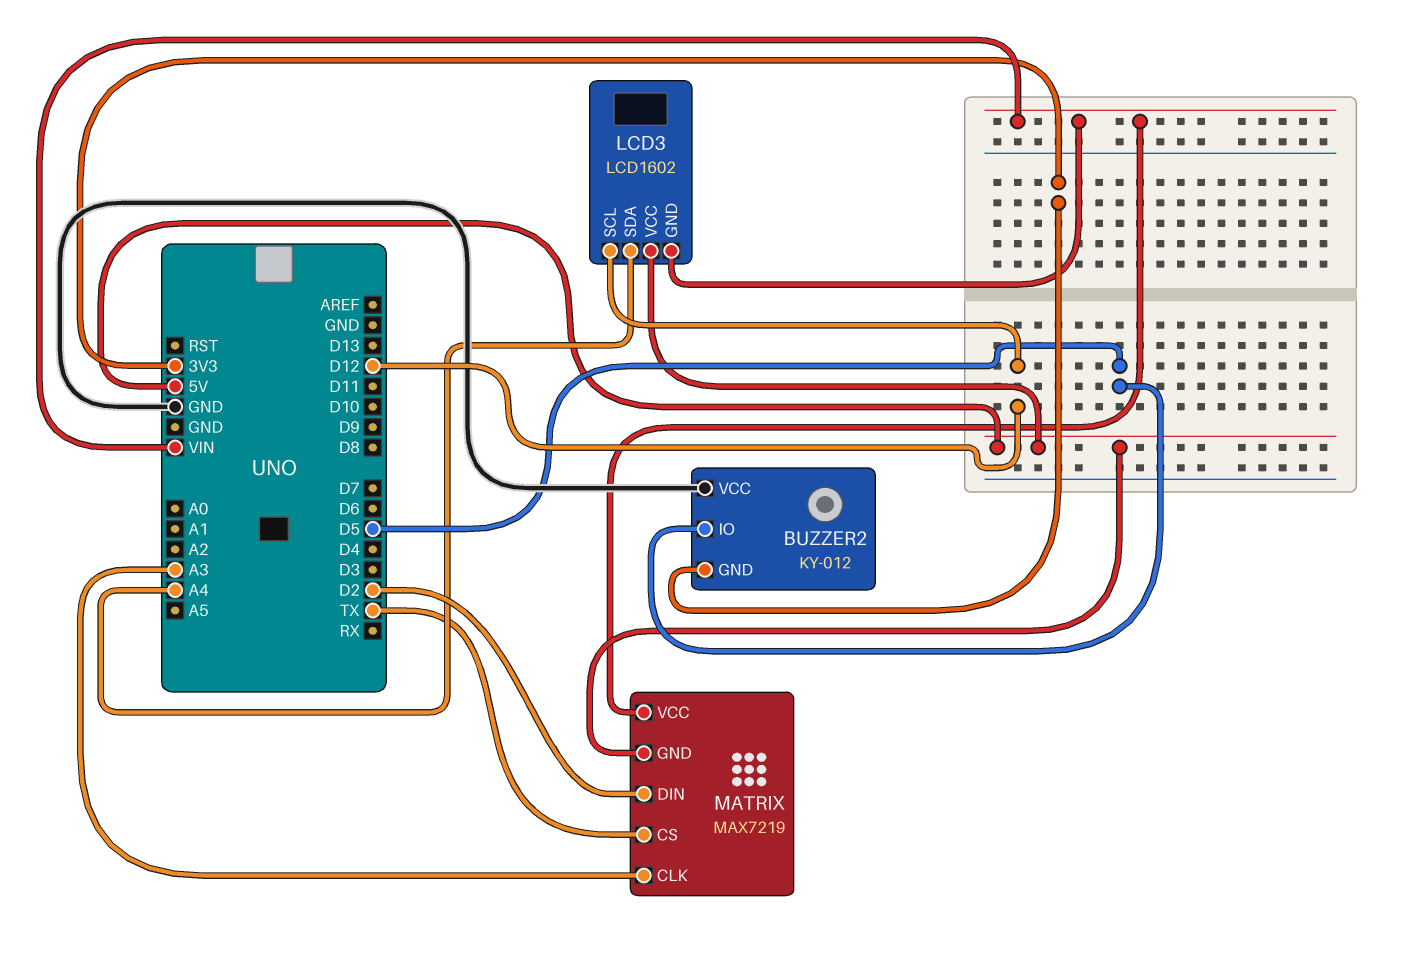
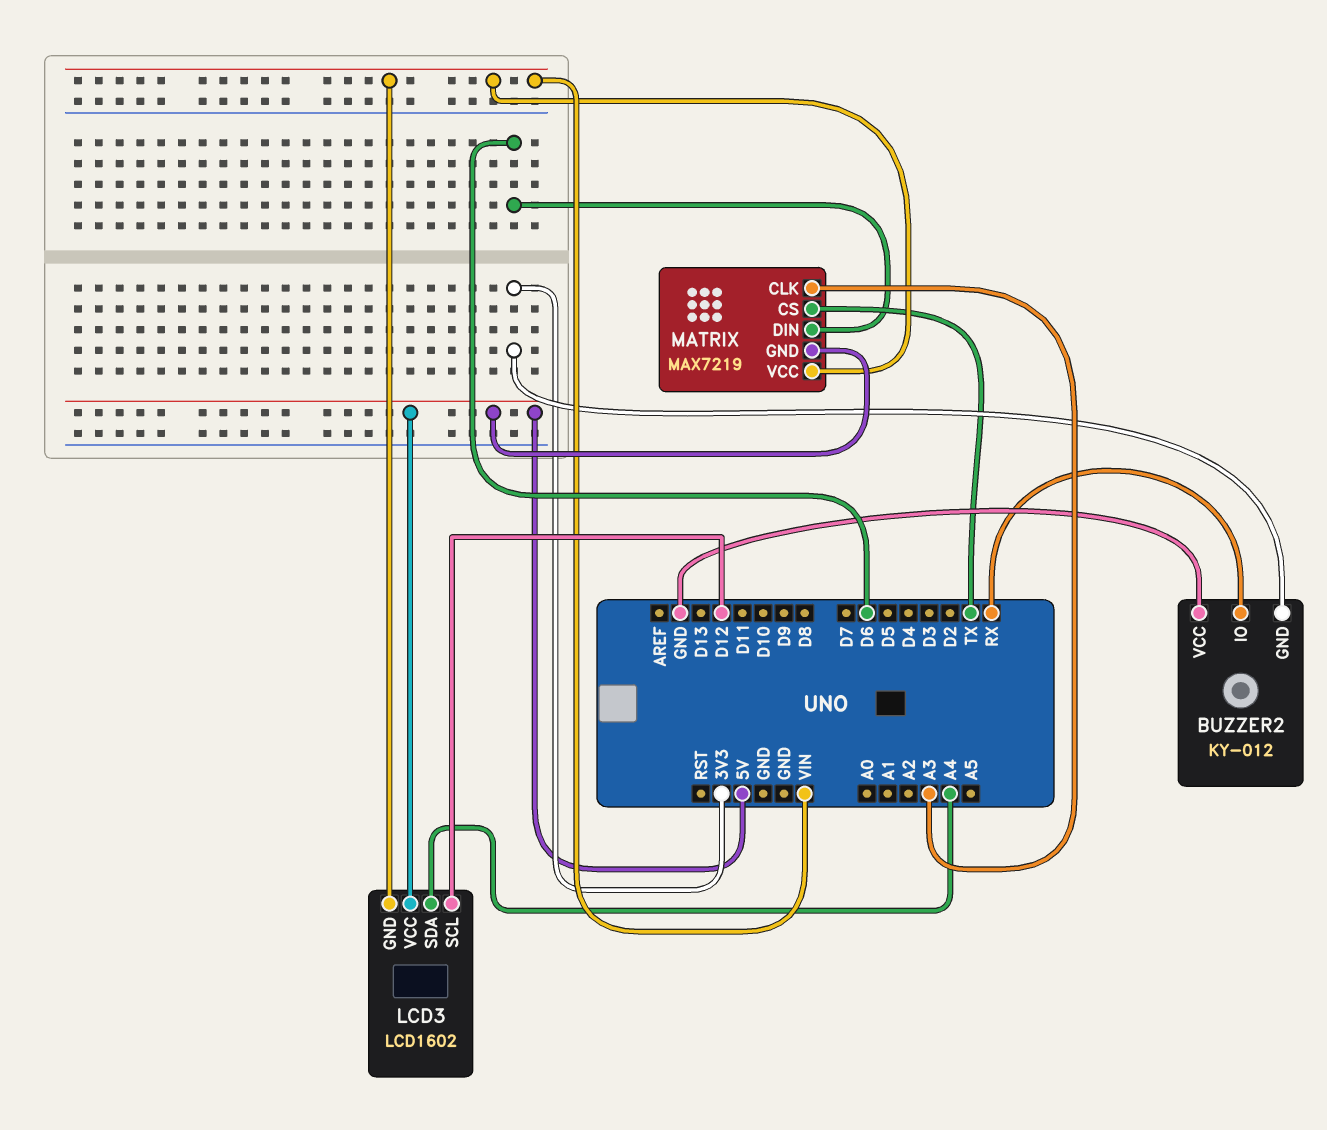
BUZZER2 pin IO: D5 -> RX
MATRIX pin DIN: D2 -> D6

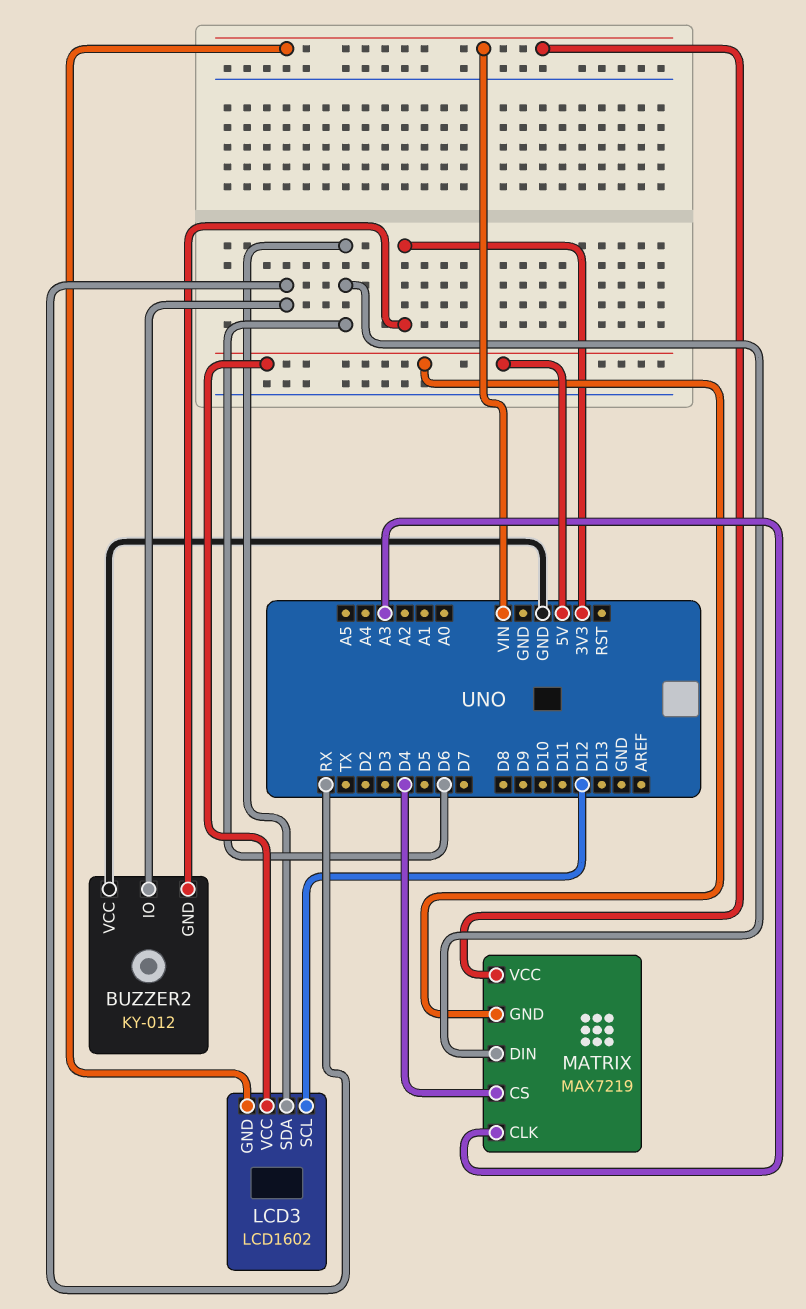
LCD3 pin SDA: A4 -> D6
MATRIX pin CS: TX -> D4

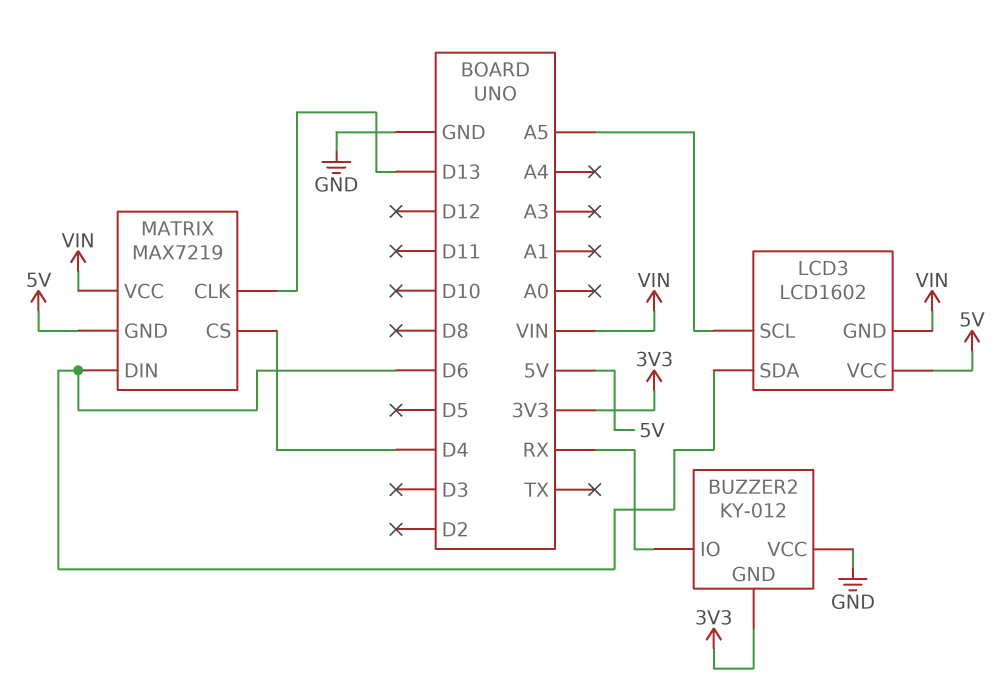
LCD3 pin SCL: D12 -> A5
MATRIX pin CLK: A3 -> D13

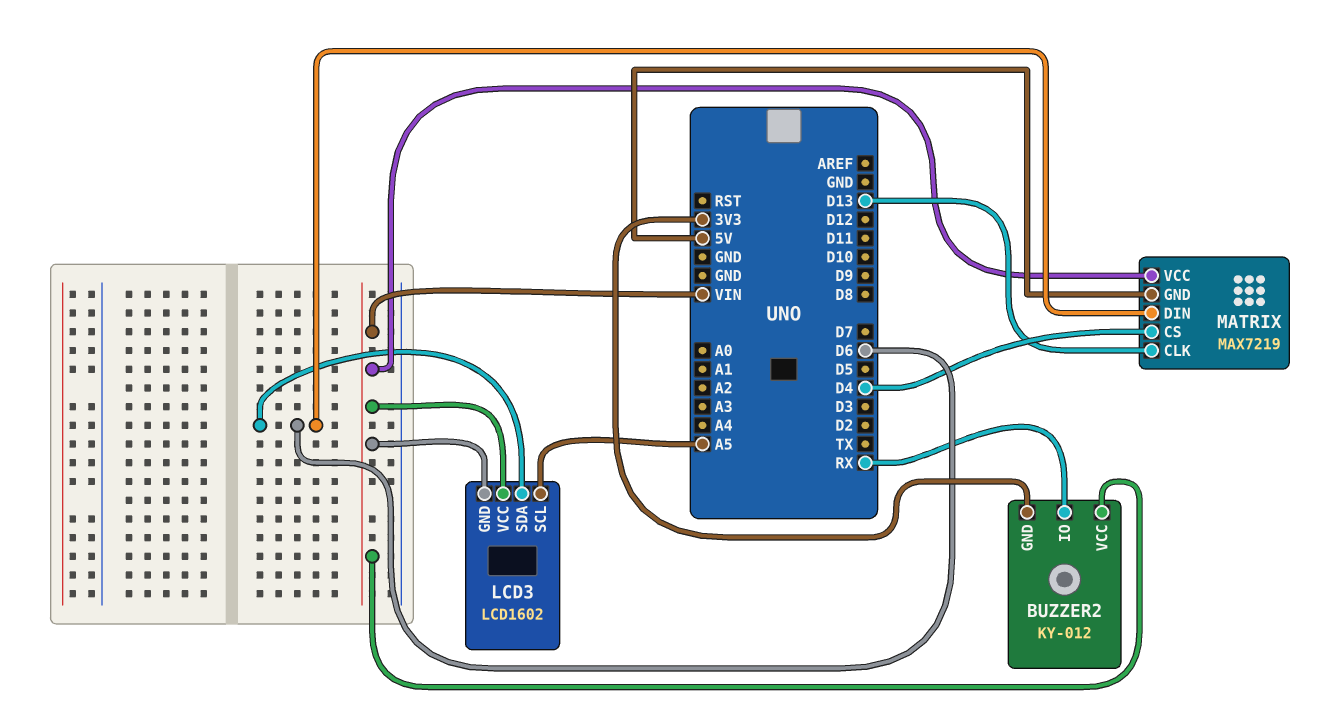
BUZZER2 pin VCC: GND -> VIN
LCD3 pin VCC: 5V -> VIN

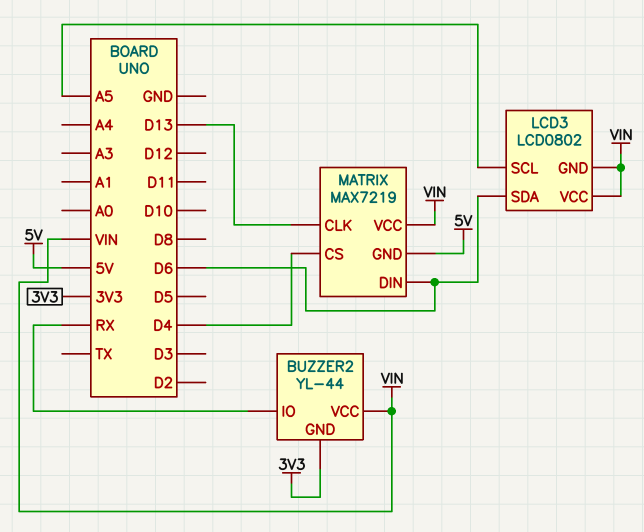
BUZZER2: KY-012 -> YL-44
LCD3: LCD1602 -> LCD0802

